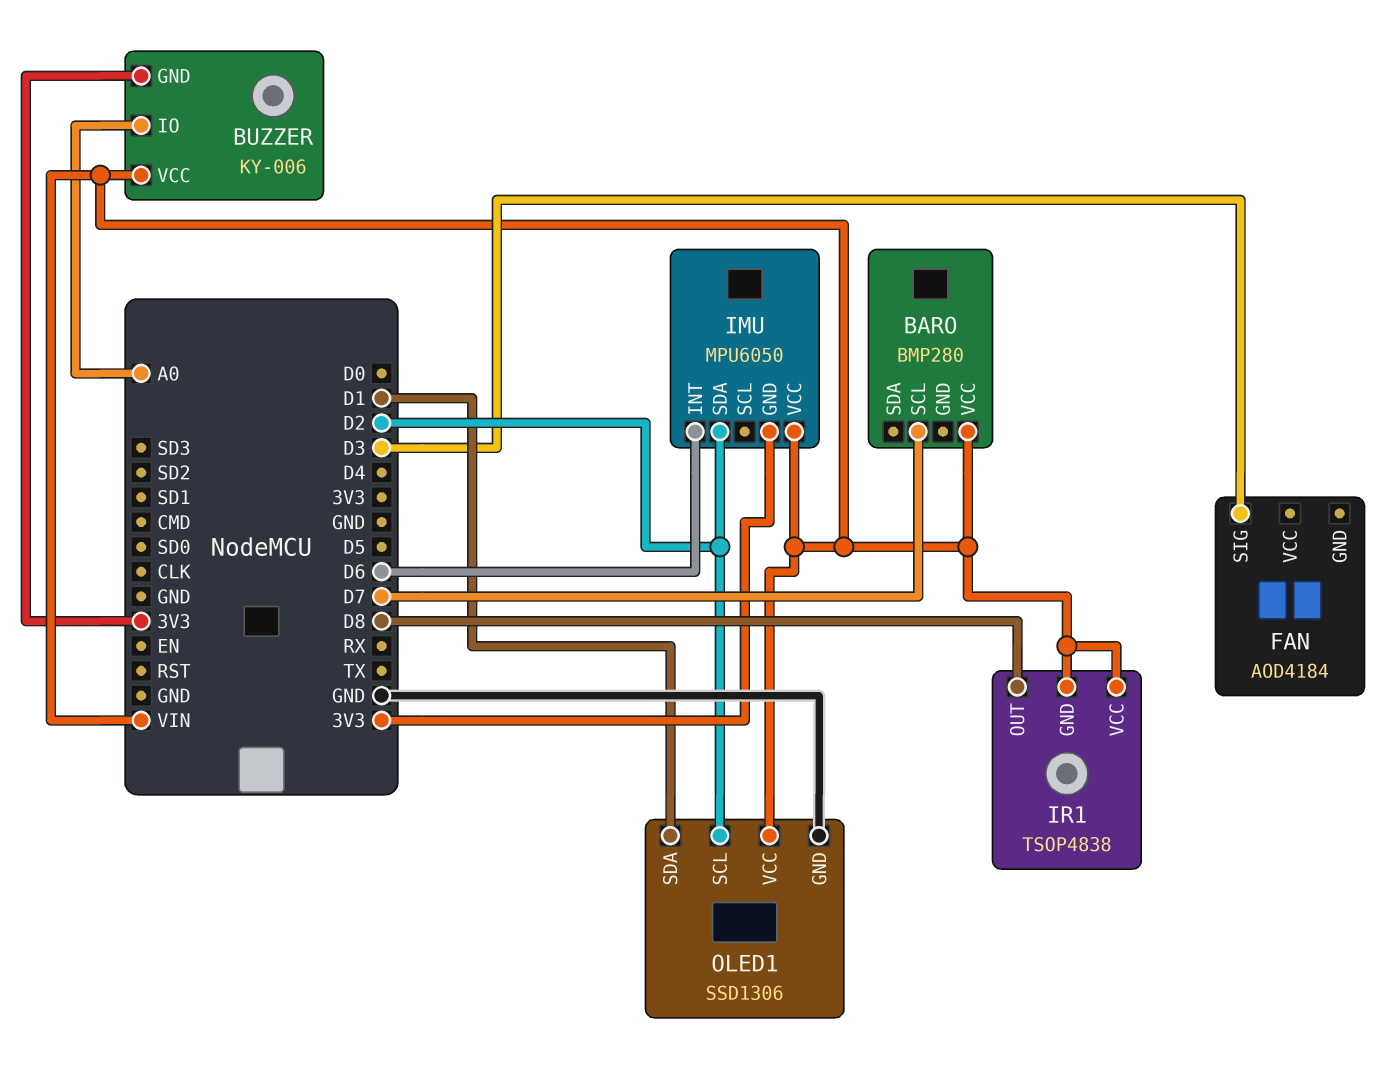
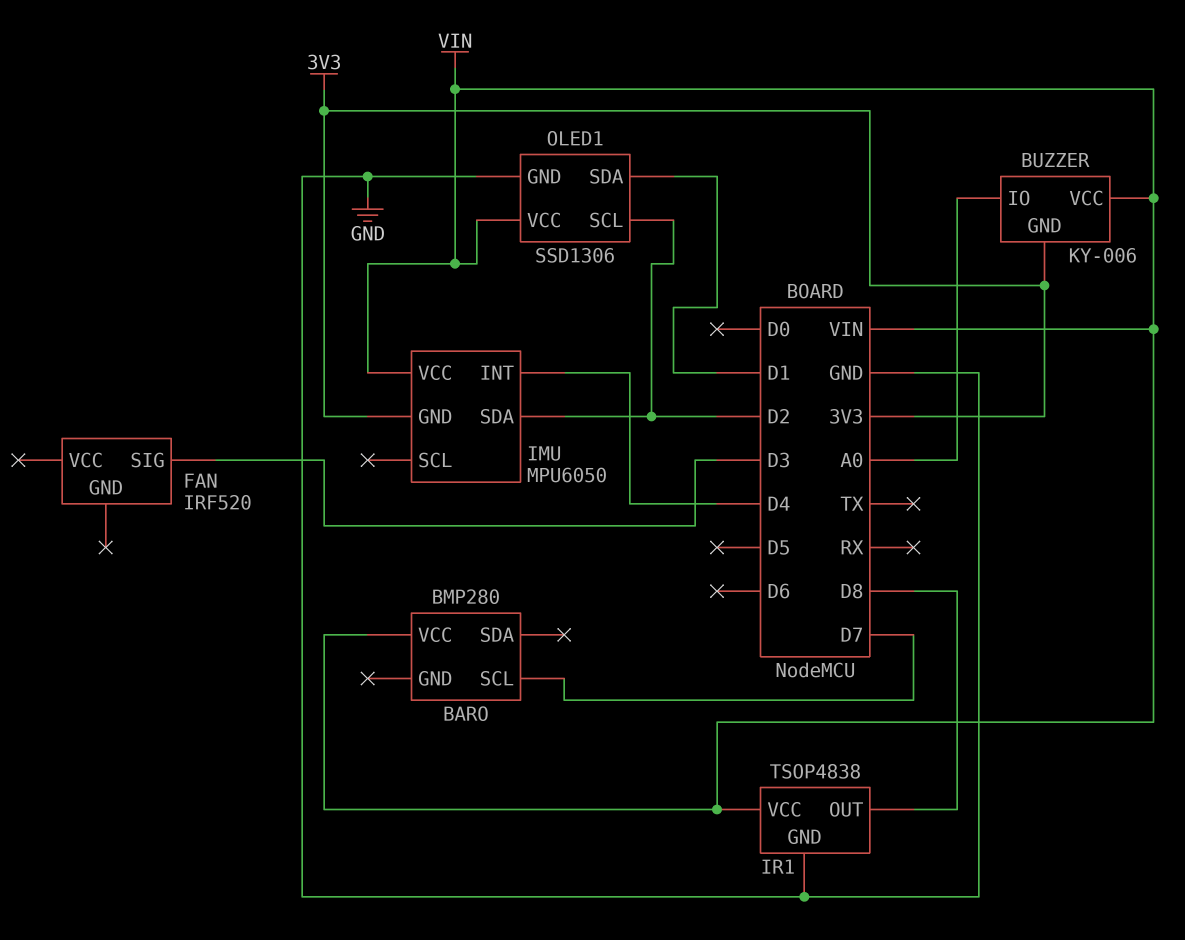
FAN: AOD4184 -> IRF520
IMU pin INT: D6 -> D4
IR1 pin GND: VIN -> GND

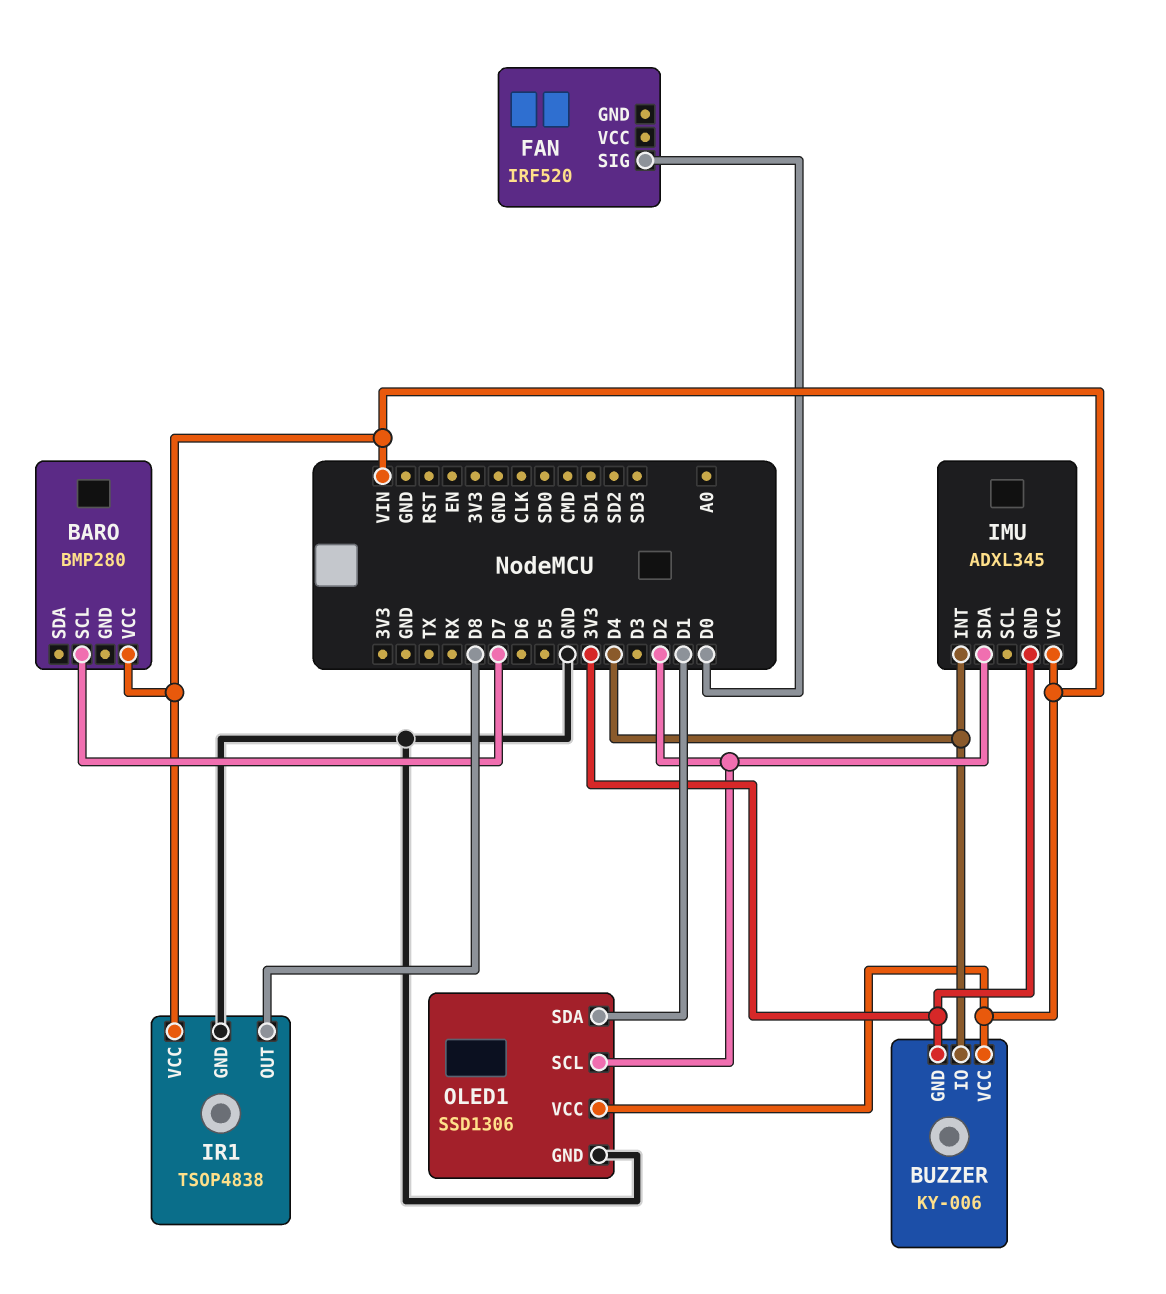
BUZZER pin IO: A0 -> D4
FAN pin SIG: D3 -> D0
IMU: MPU6050 -> ADXL345

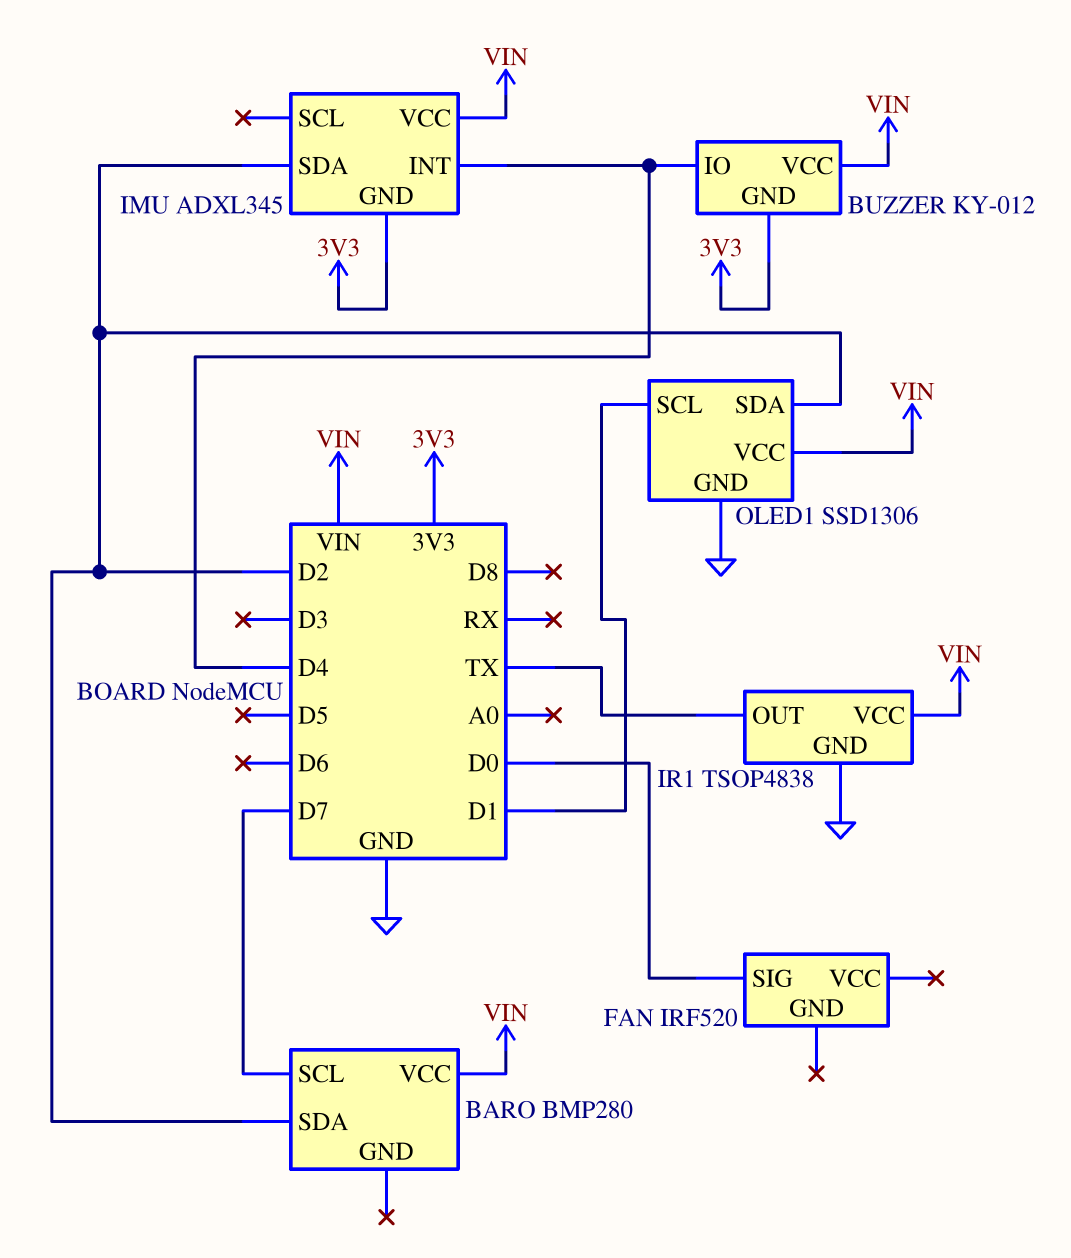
BARO pin SDA: none -> D2
BUZZER: KY-006 -> KY-012
IR1 pin OUT: D8 -> TX
OLED1 pin SCL: D2 -> D1
OLED1 pin SDA: D1 -> D2

